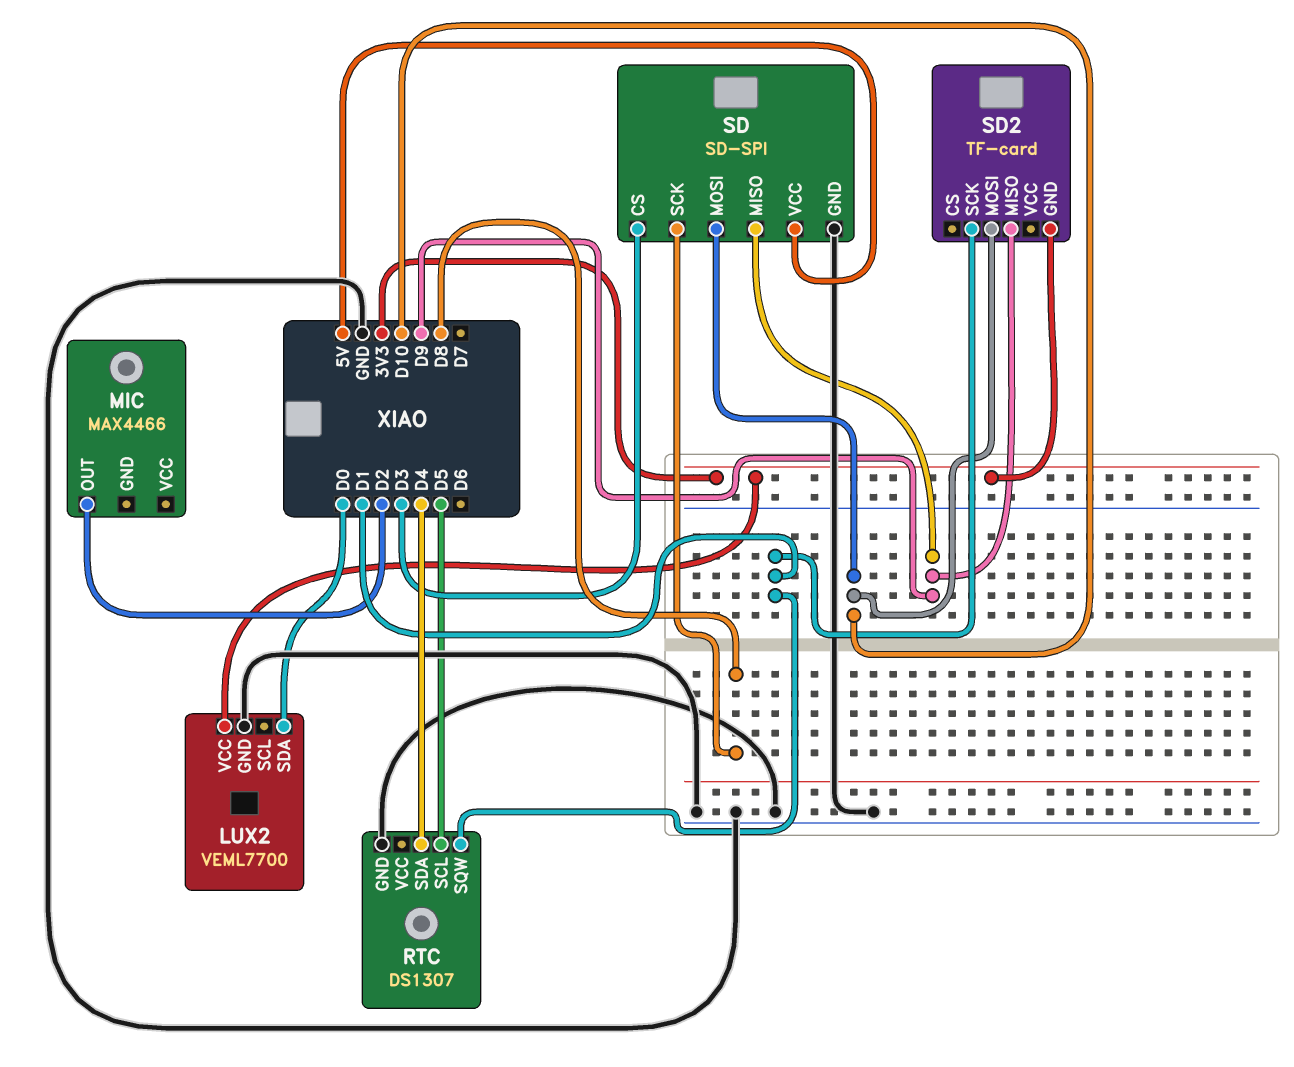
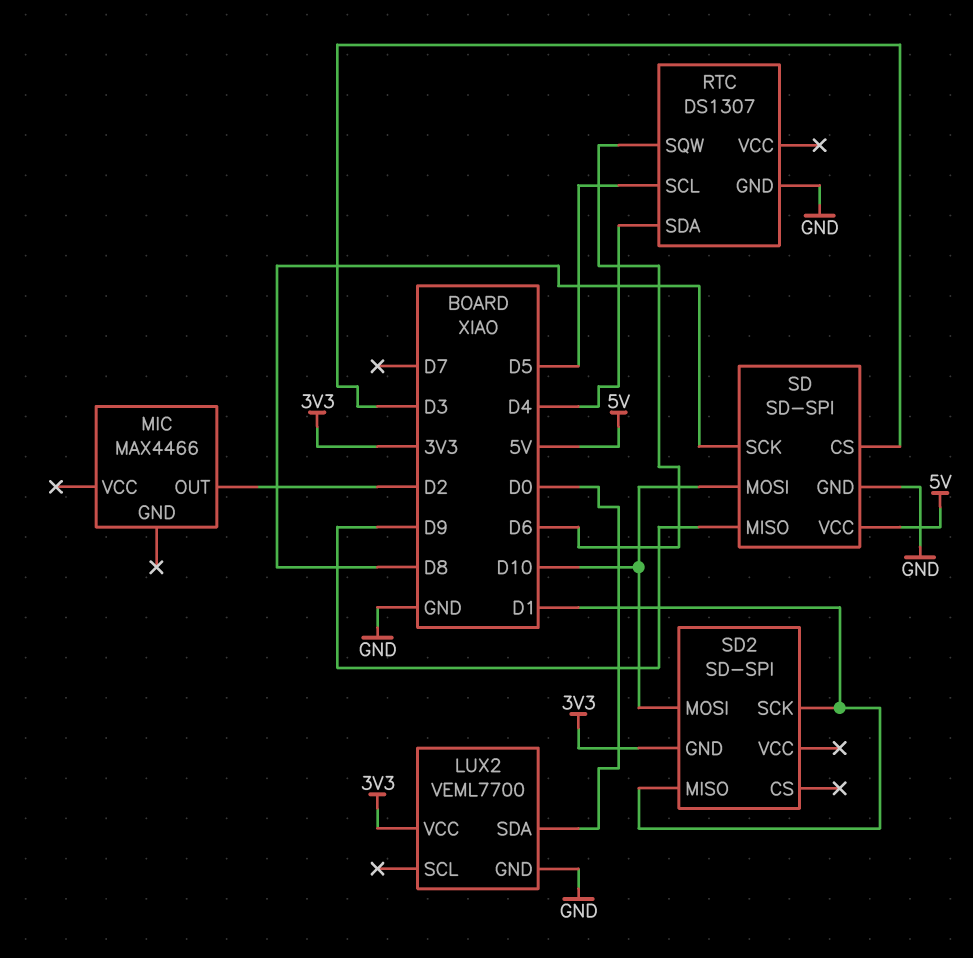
RTC pin SQW: D1 -> D6
SD2: TF-card -> SD-SPI
SD2 pin MISO: D9 -> D1

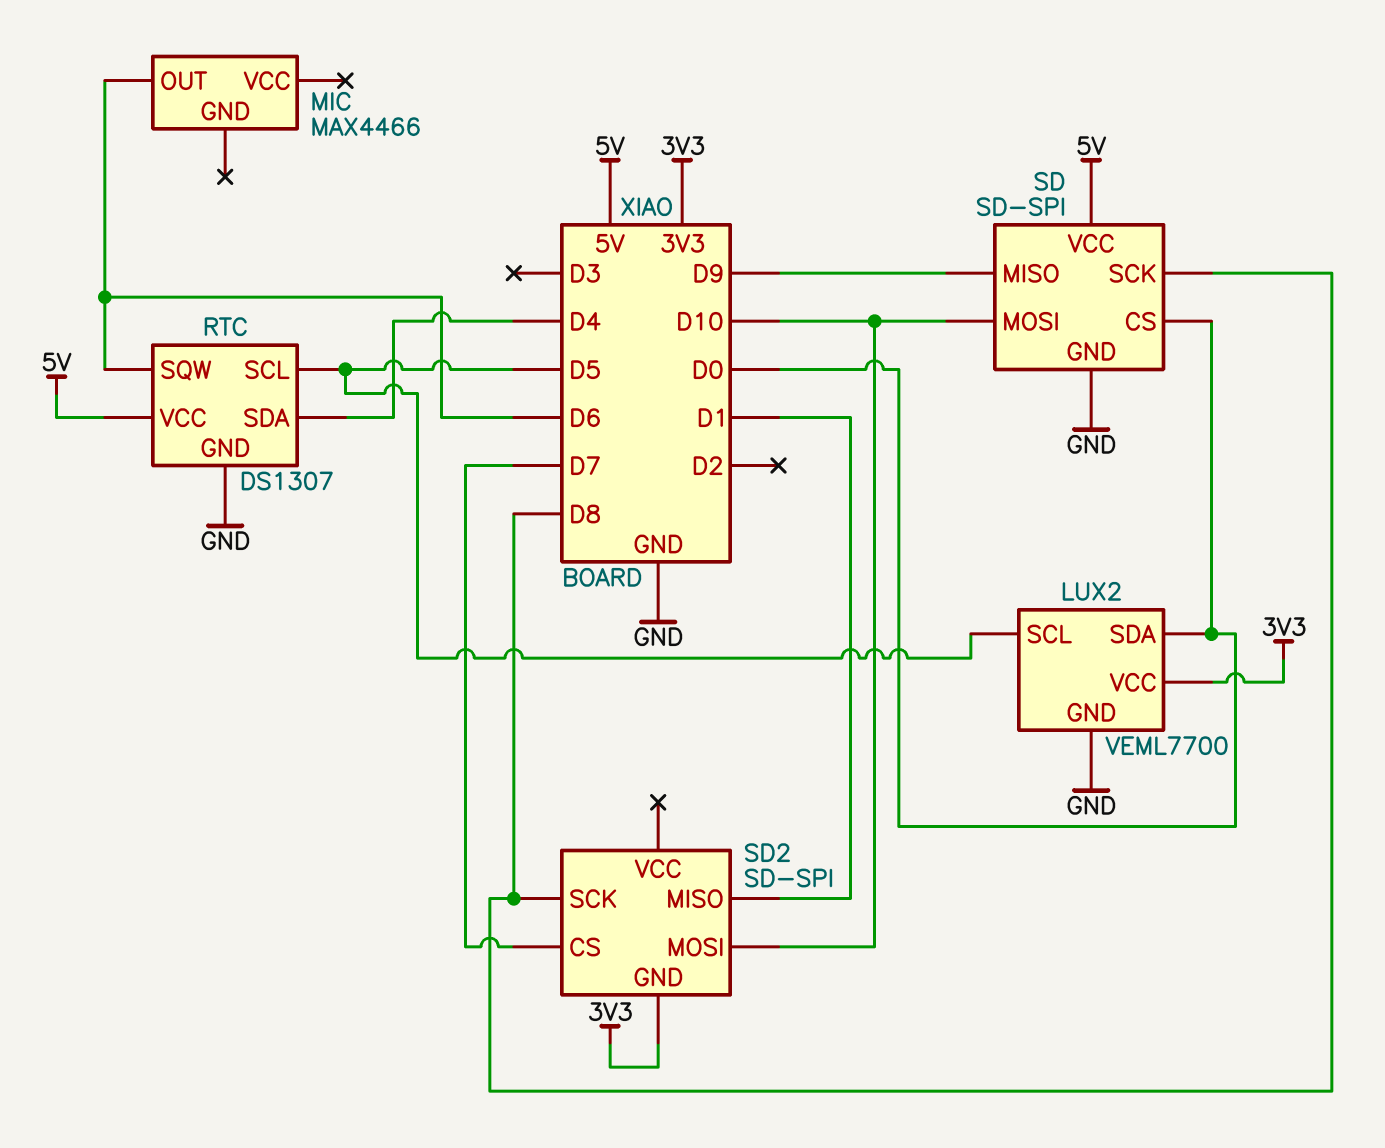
LUX2 pin SCL: none -> D5
MIC pin OUT: D2 -> D6
RTC pin VCC: none -> 5V
SD pin CS: D3 -> D0
SD2 pin CS: none -> D7
SD2 pin SCK: D1 -> D8

